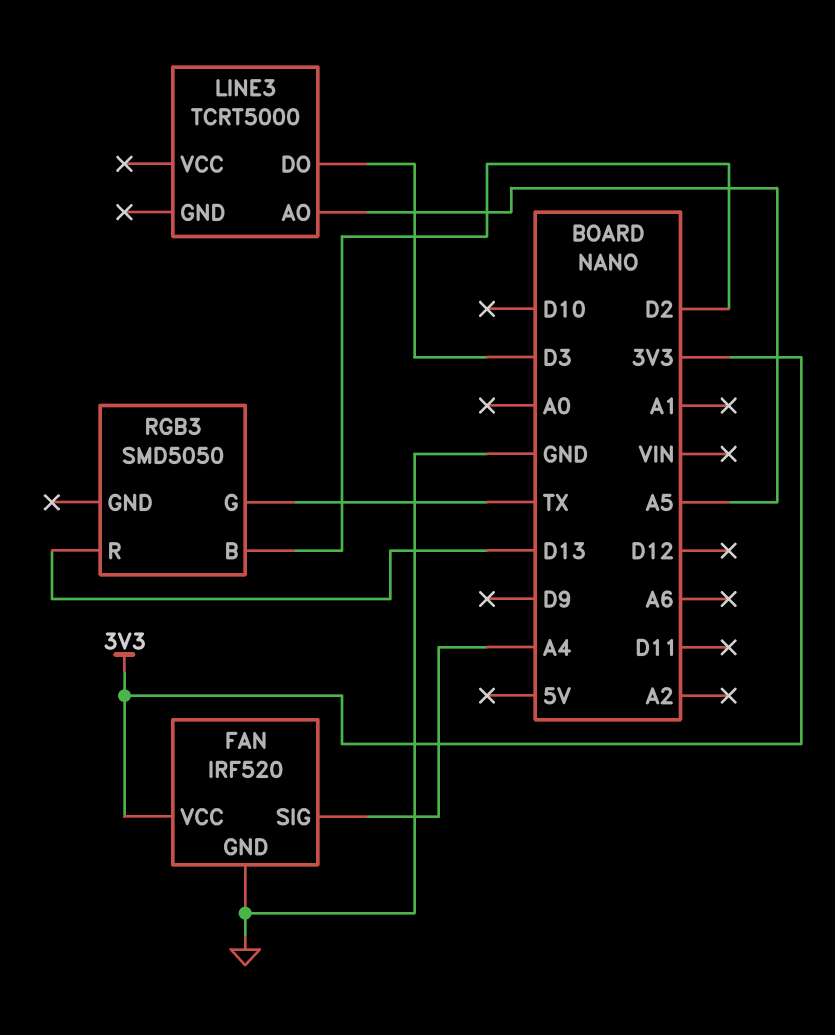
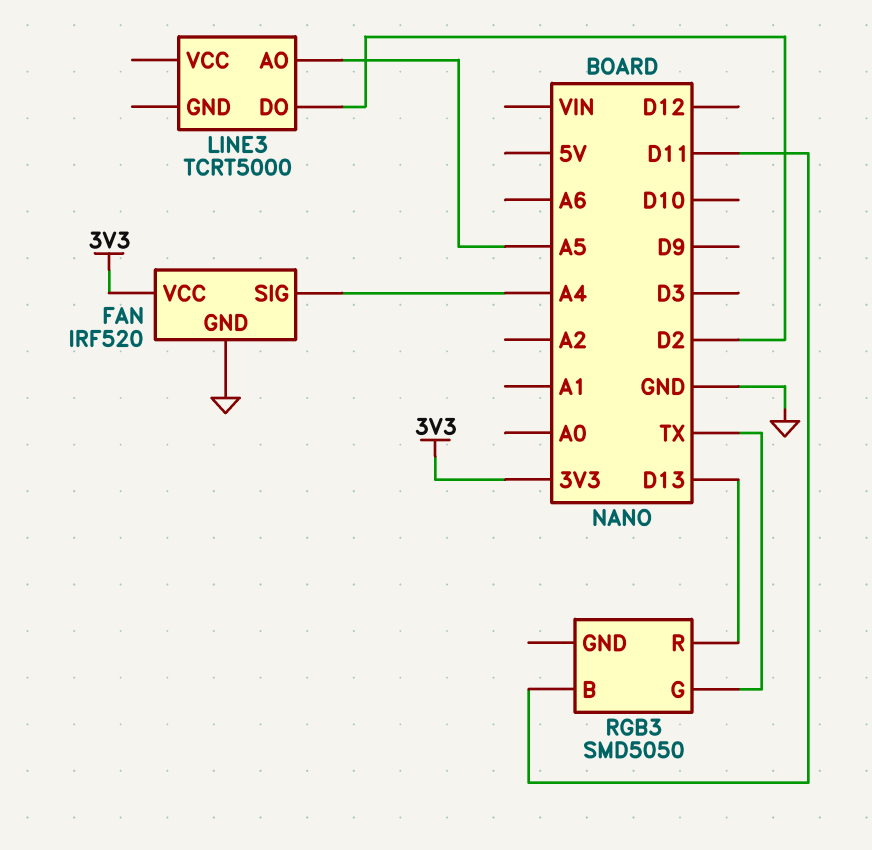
LINE3 pin DO: D3 -> D2
RGB3 pin B: D2 -> D11

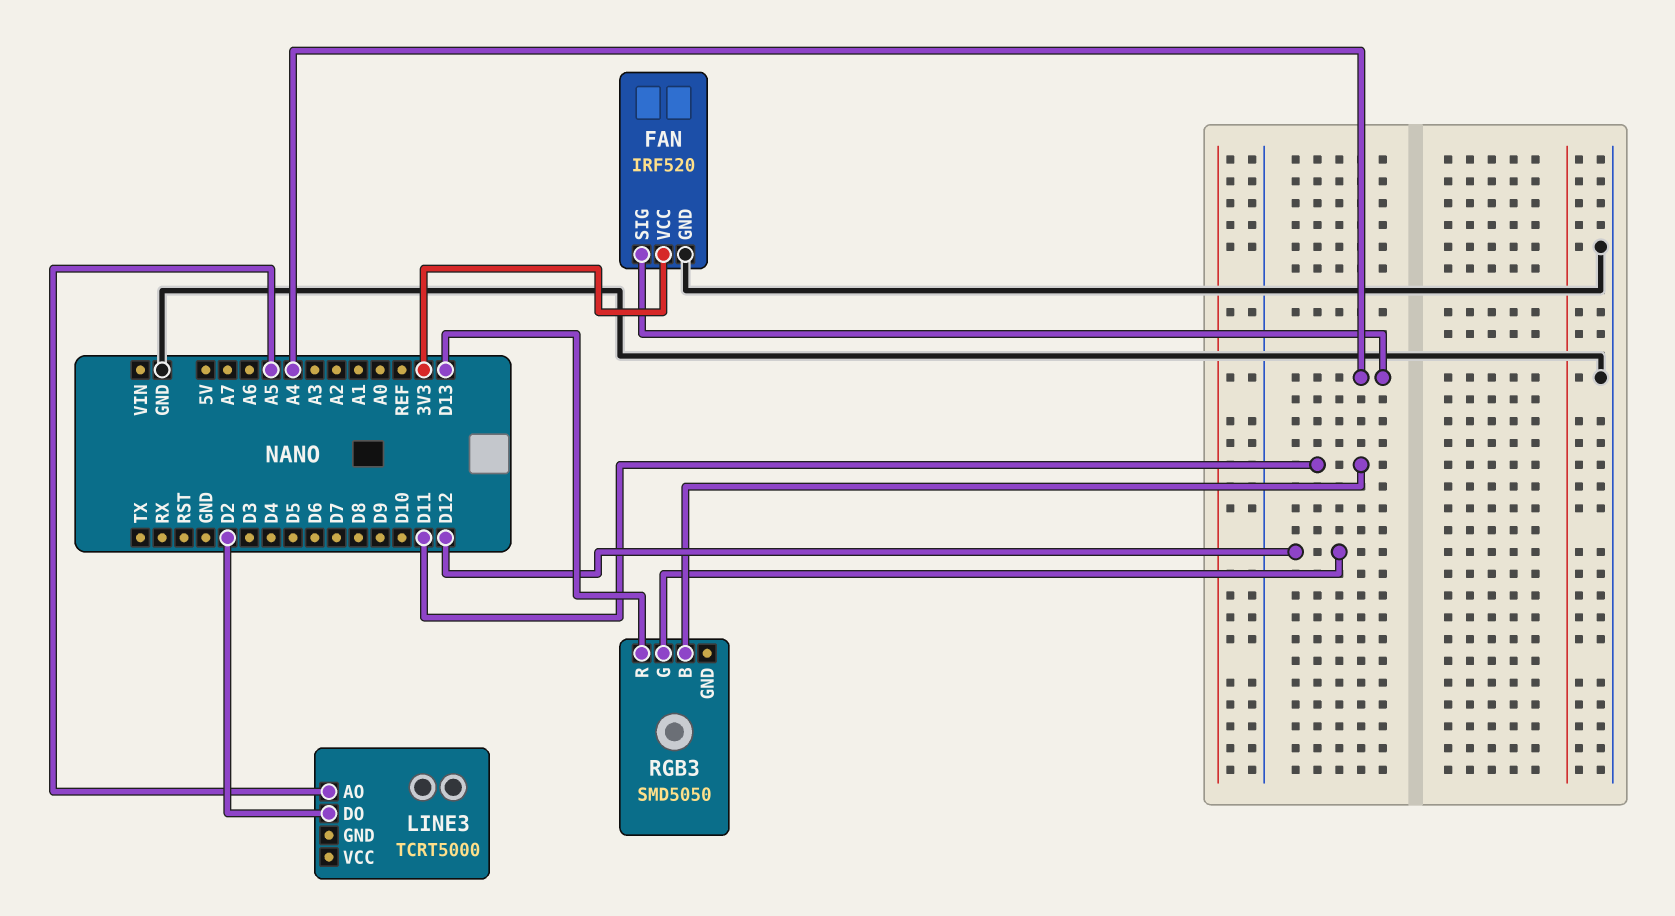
RGB3 pin G: TX -> D12

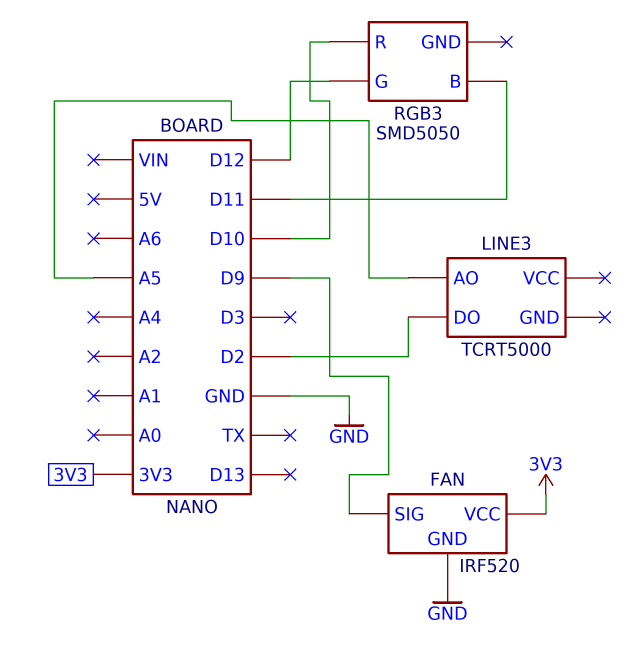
FAN pin SIG: A4 -> D9
RGB3 pin R: D13 -> D10

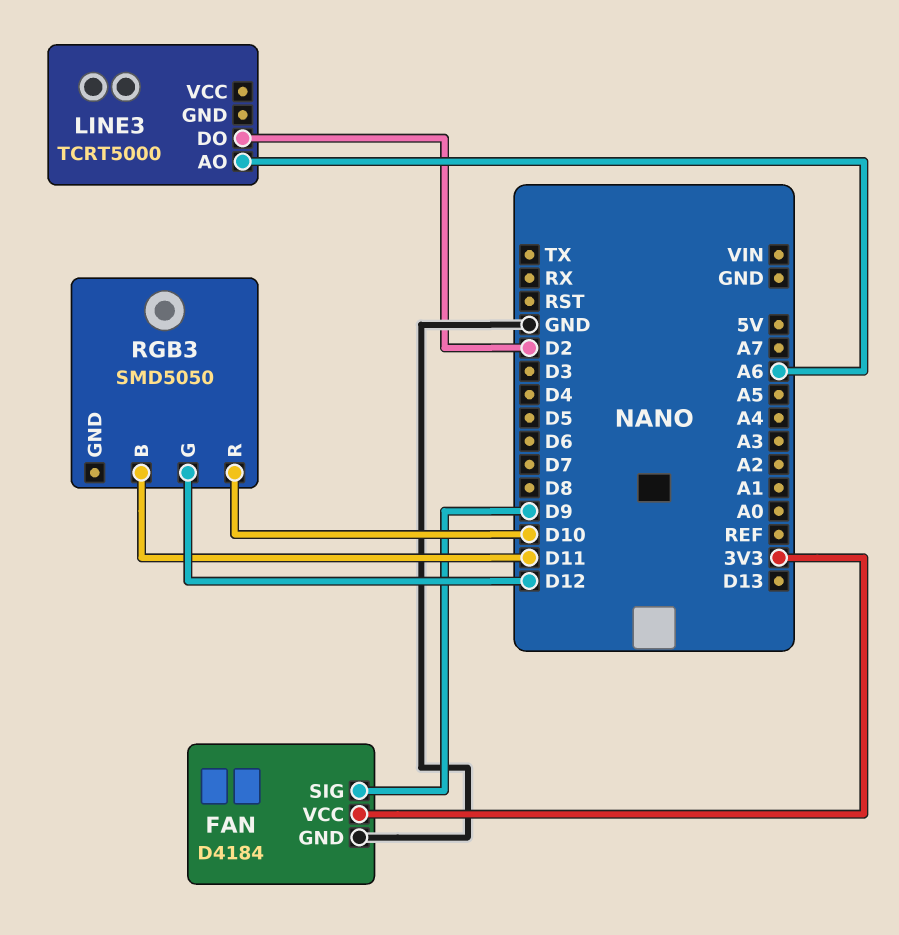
FAN: IRF520 -> D4184
LINE3 pin AO: A5 -> A6

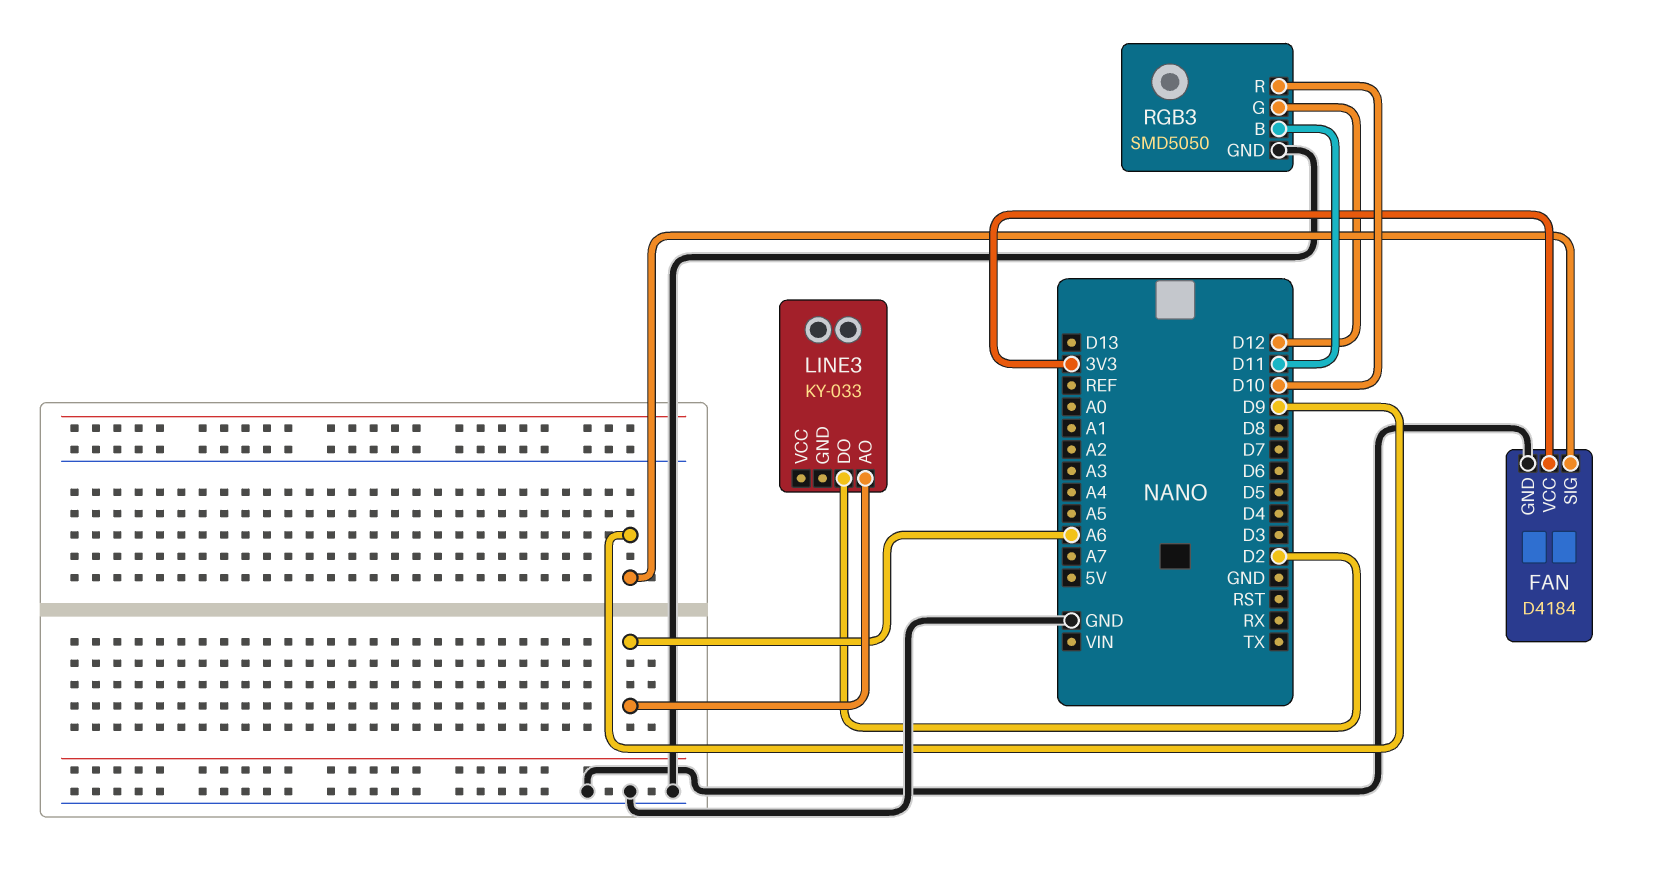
LINE3: TCRT5000 -> KY-033
RGB3 pin GND: none -> GND

